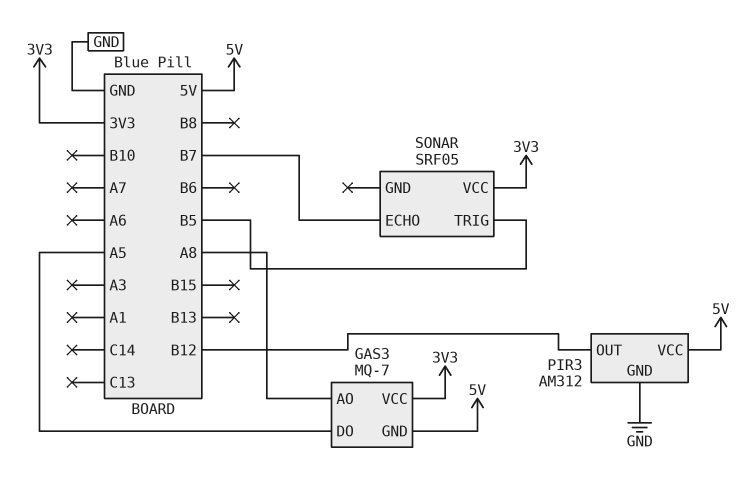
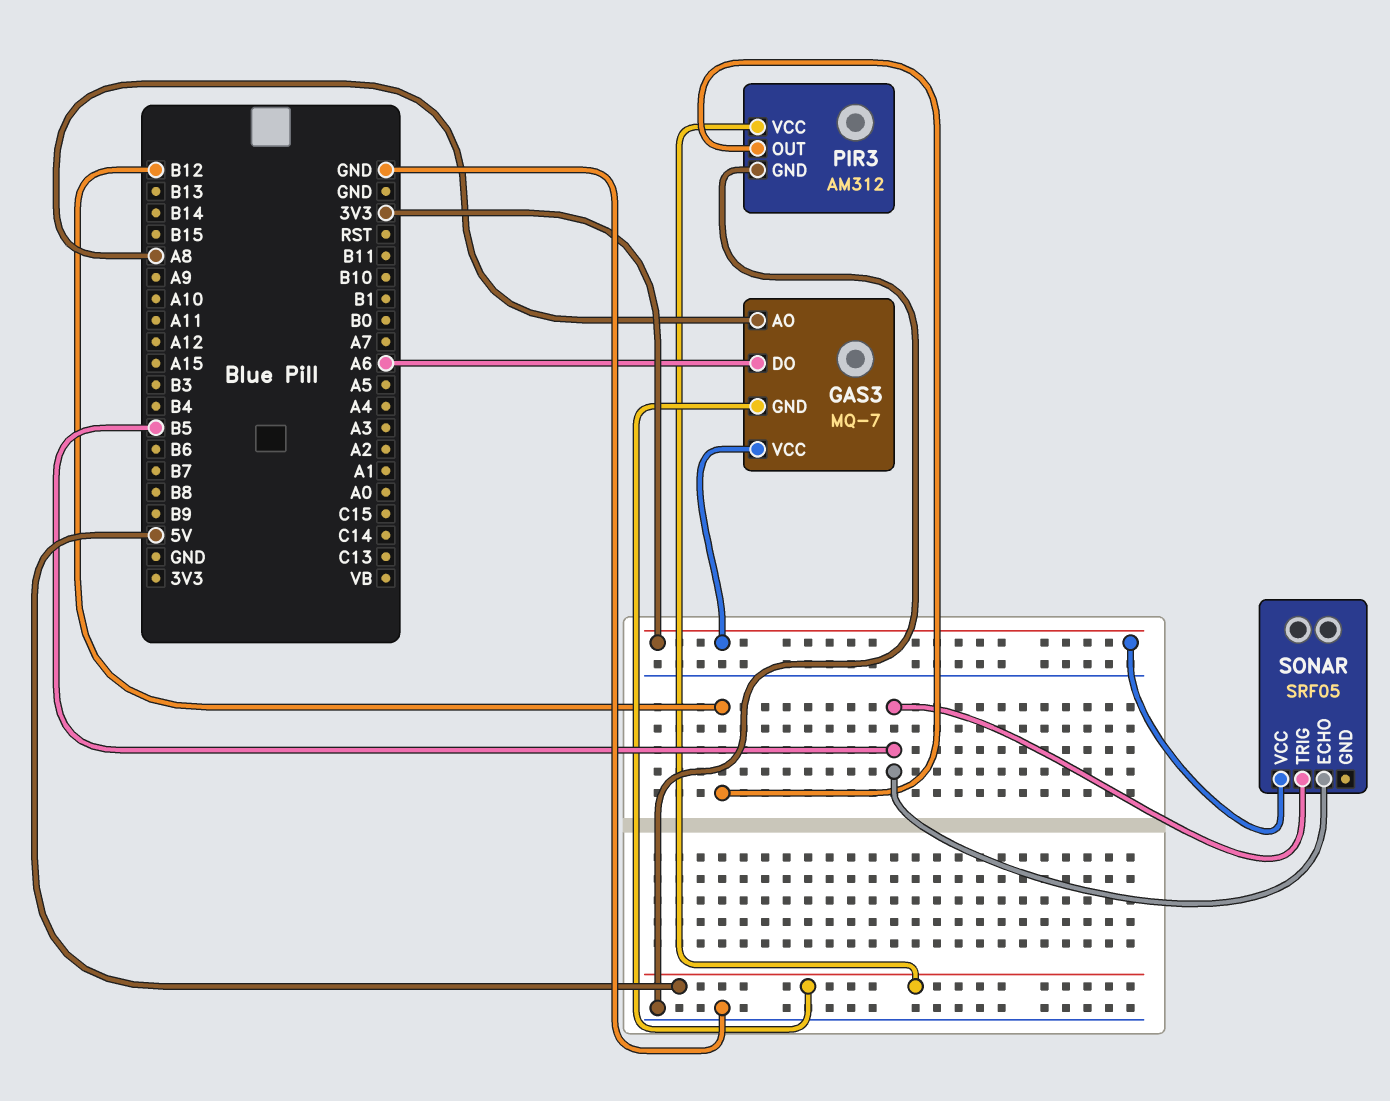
GAS3 pin DO: A5 -> A6
SONAR pin ECHO: B7 -> B5

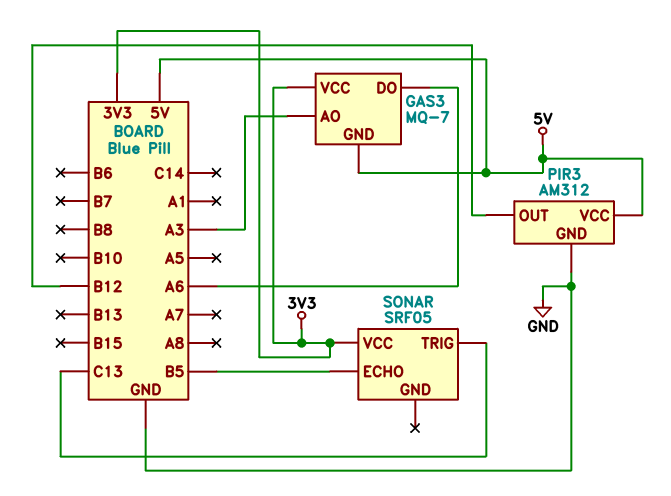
GAS3 pin AO: A8 -> A3
SONAR pin TRIG: B5 -> C13

